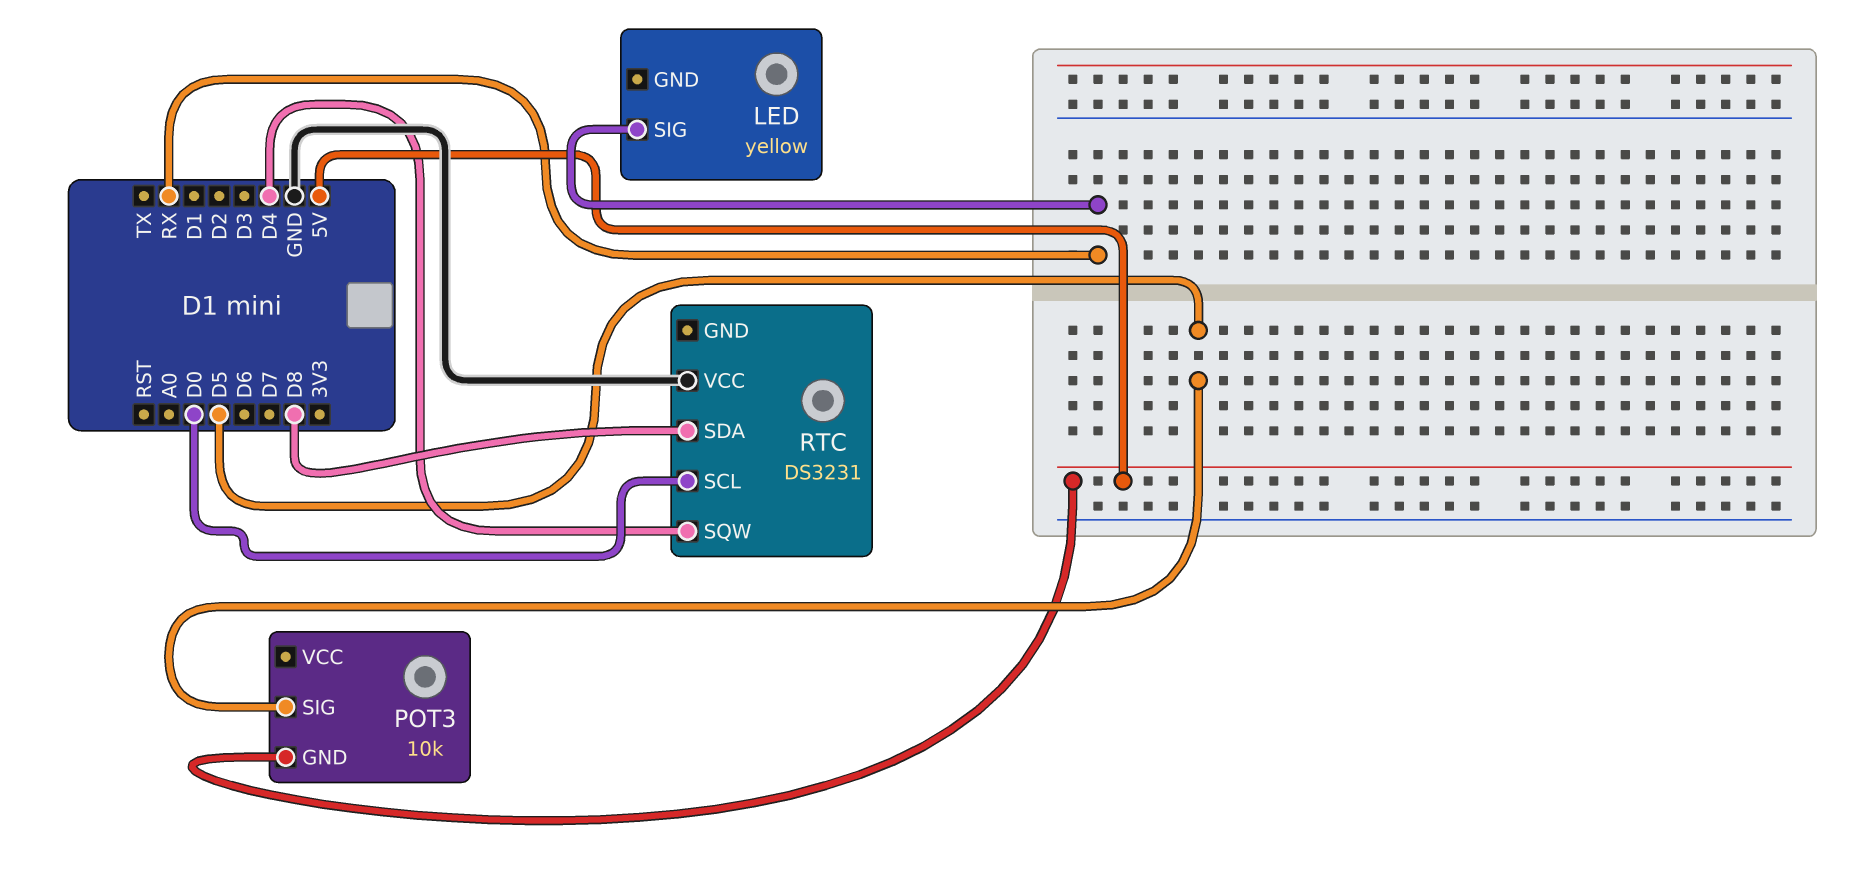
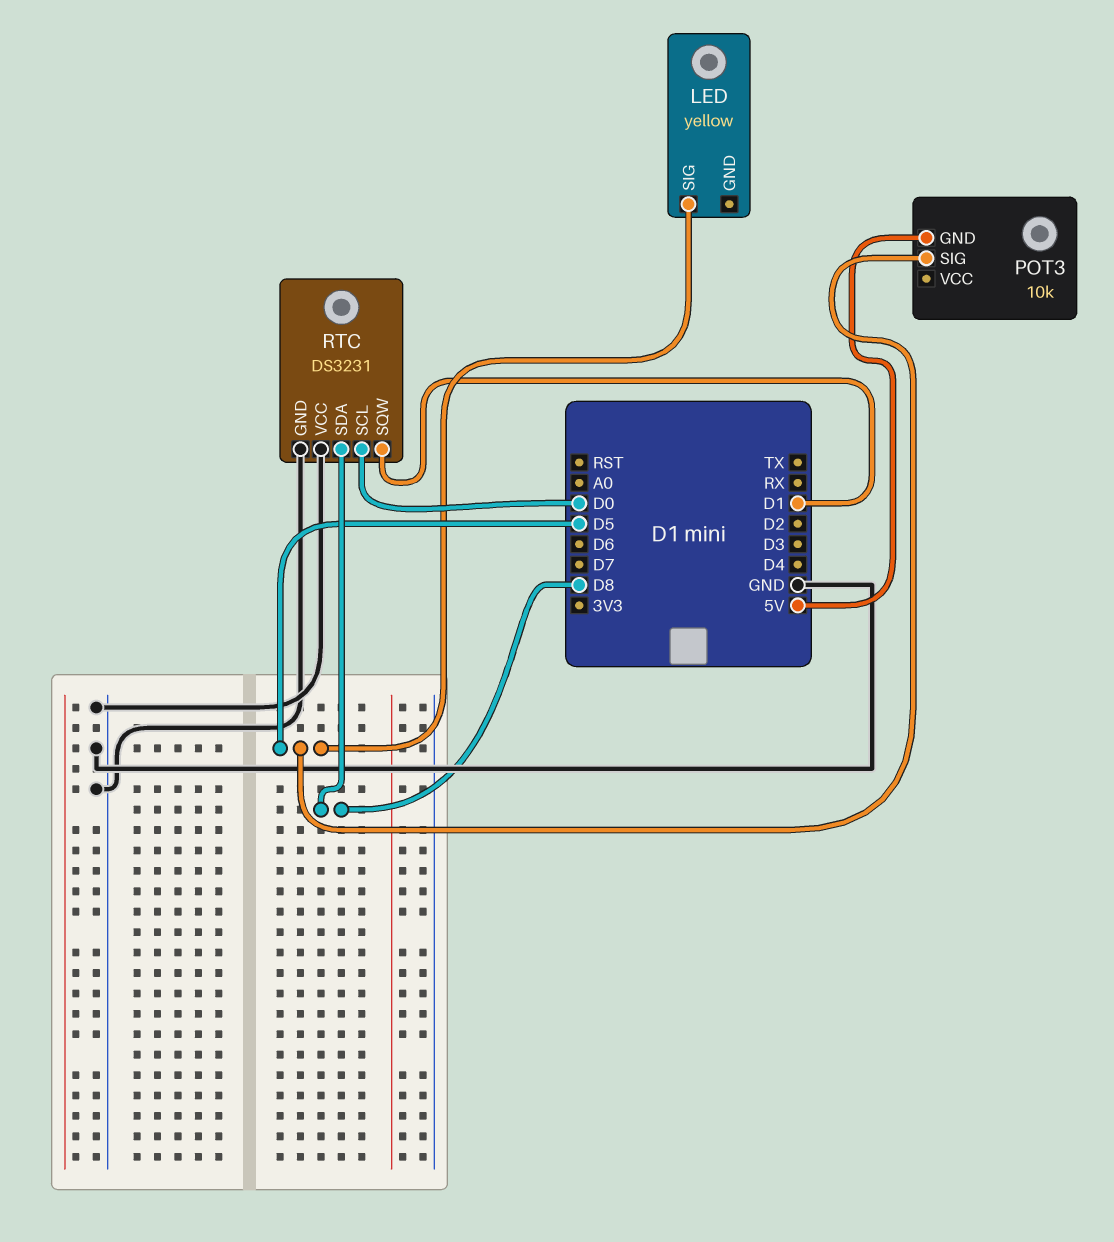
LED pin SIG: RX -> D5
RTC pin GND: none -> GND
RTC pin SQW: D4 -> D1

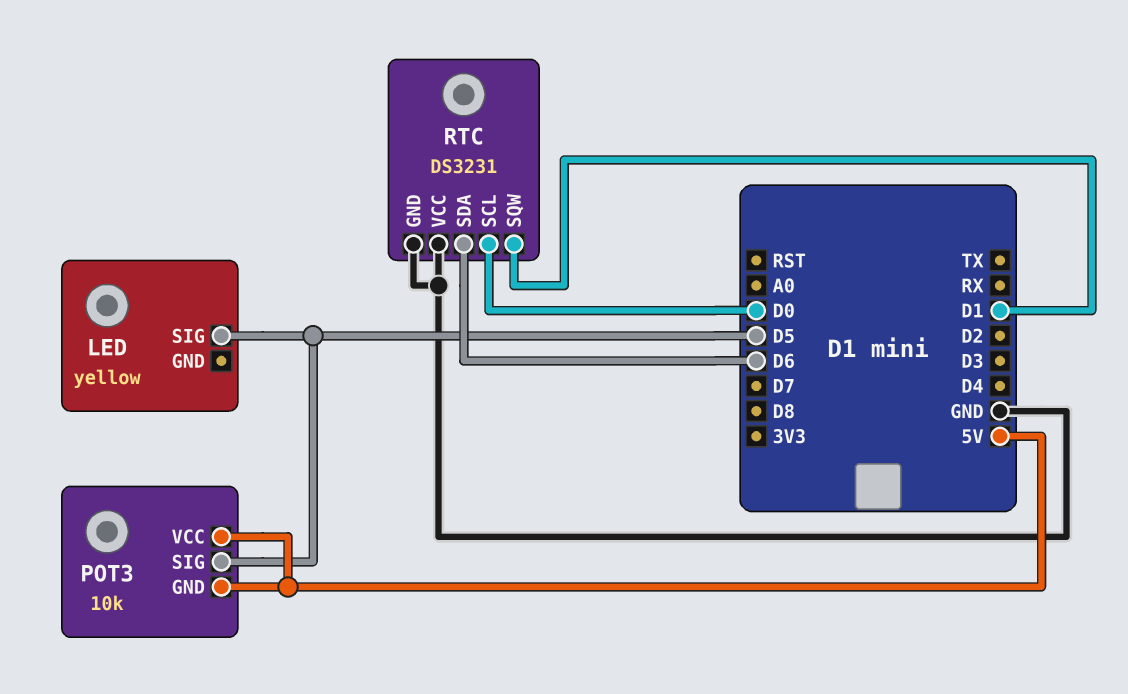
POT3 pin VCC: none -> 5V
RTC pin SDA: D8 -> D6

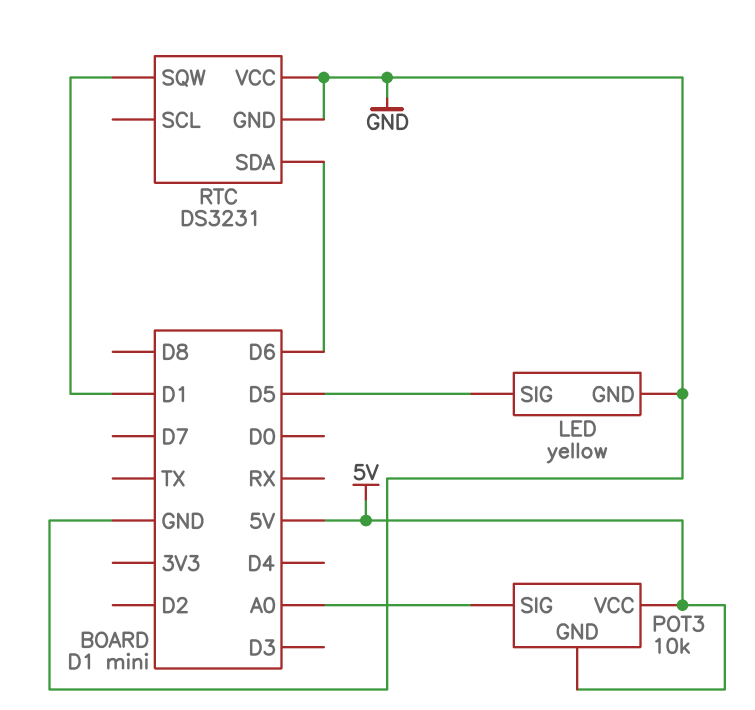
LED pin GND: none -> GND
POT3 pin SIG: D5 -> A0
RTC pin SCL: D0 -> none

